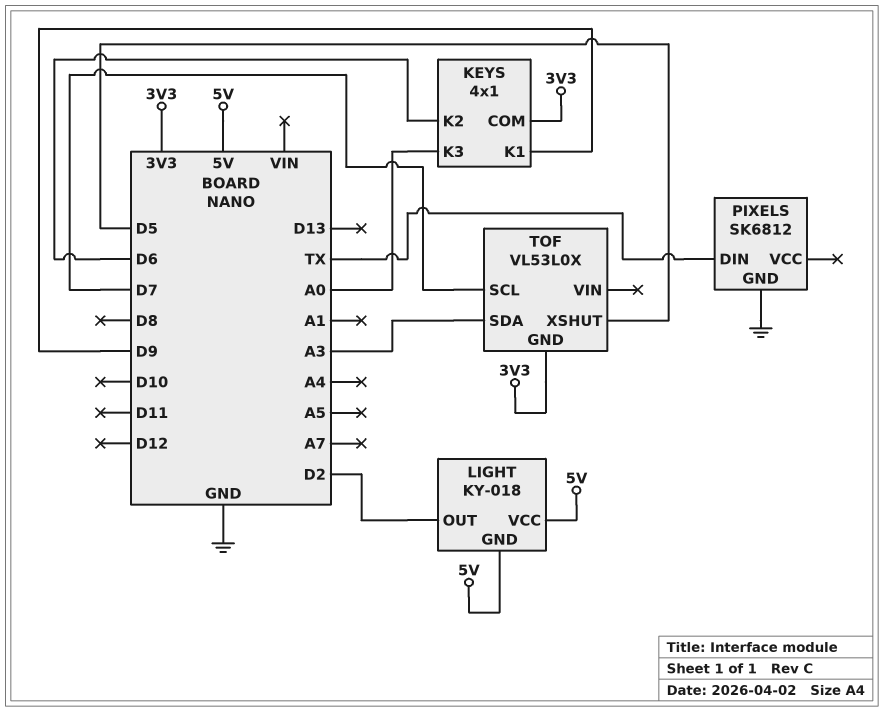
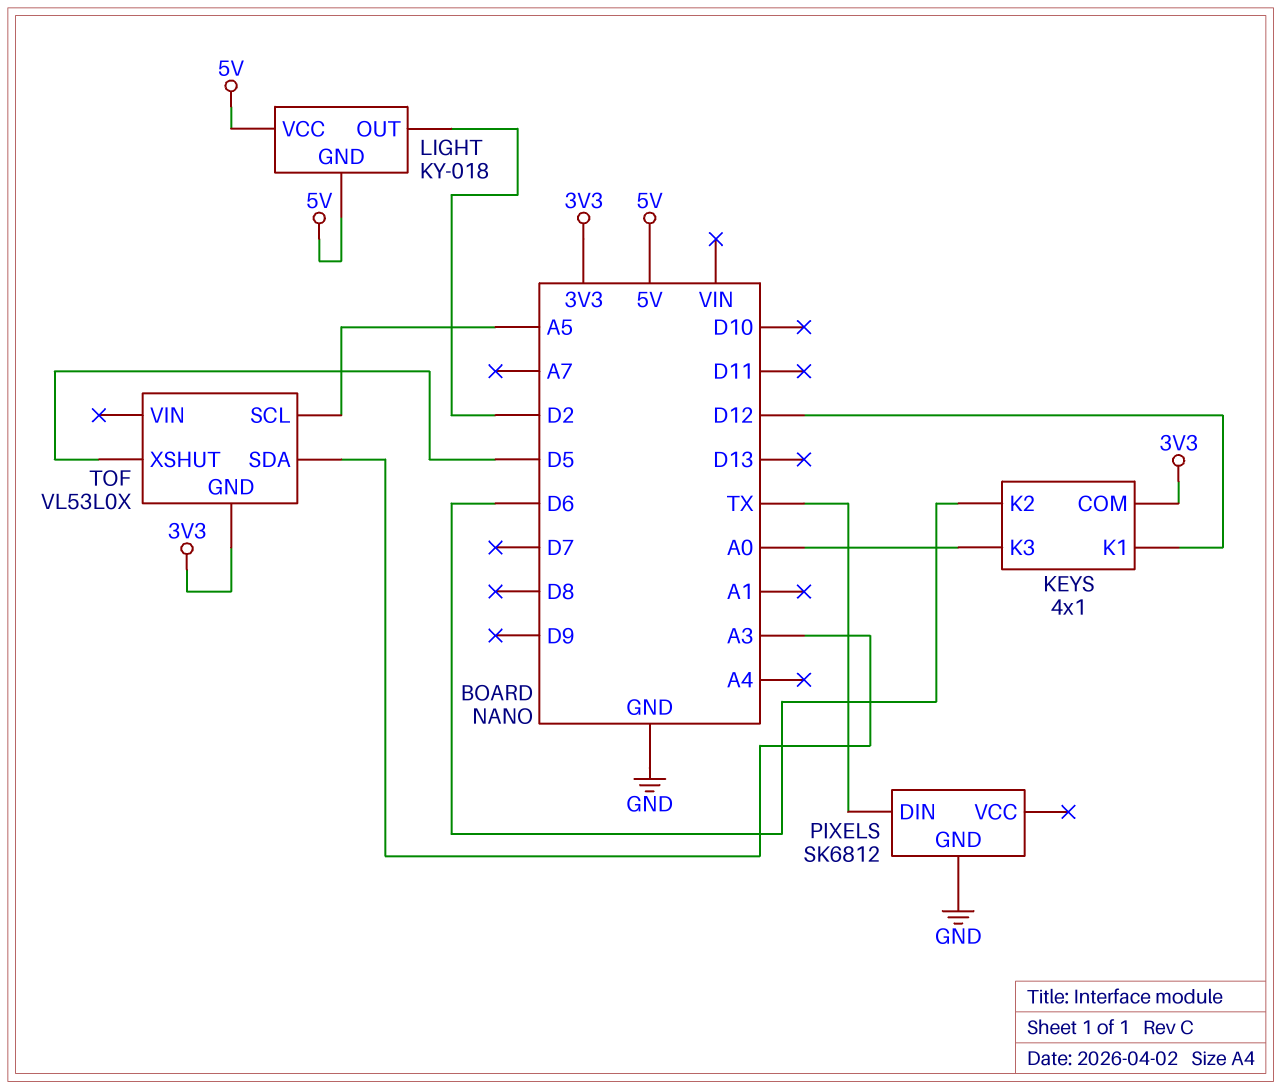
KEYS pin K1: D9 -> D12
TOF pin SCL: D7 -> A5

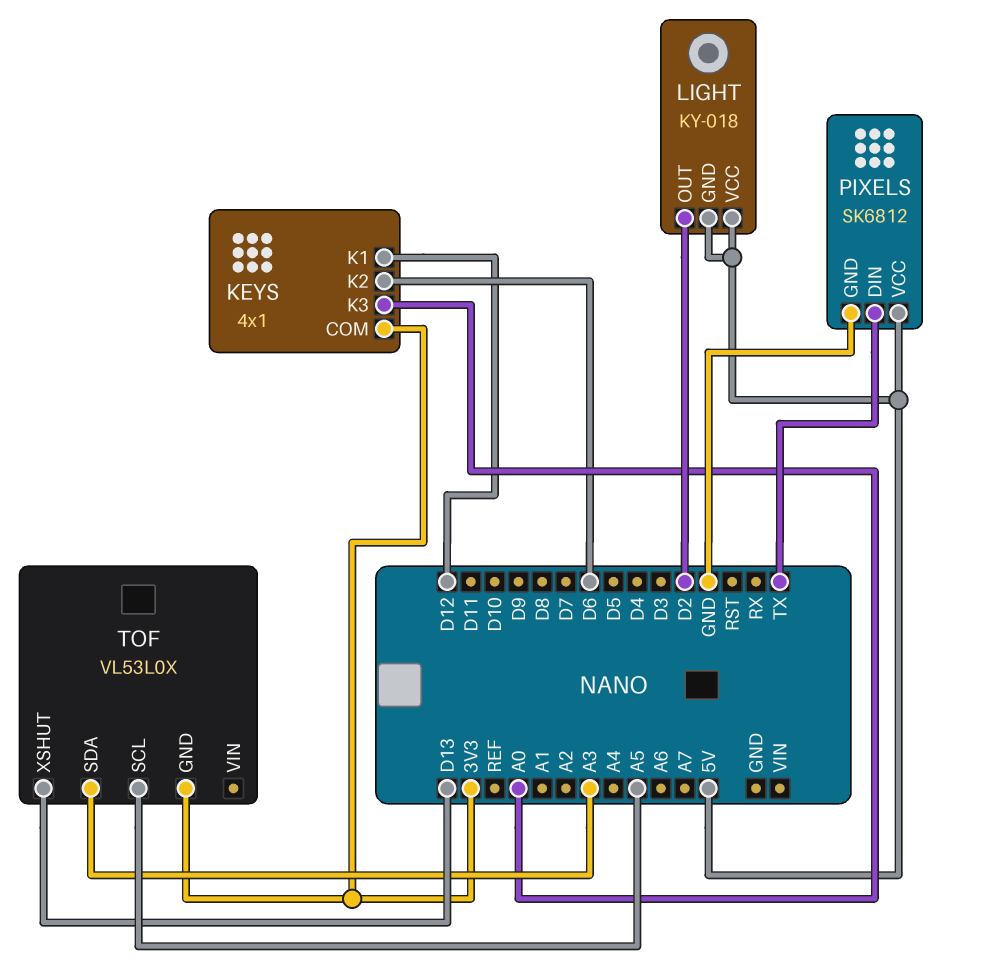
PIXELS pin VCC: none -> 5V
TOF pin XSHUT: D5 -> D13

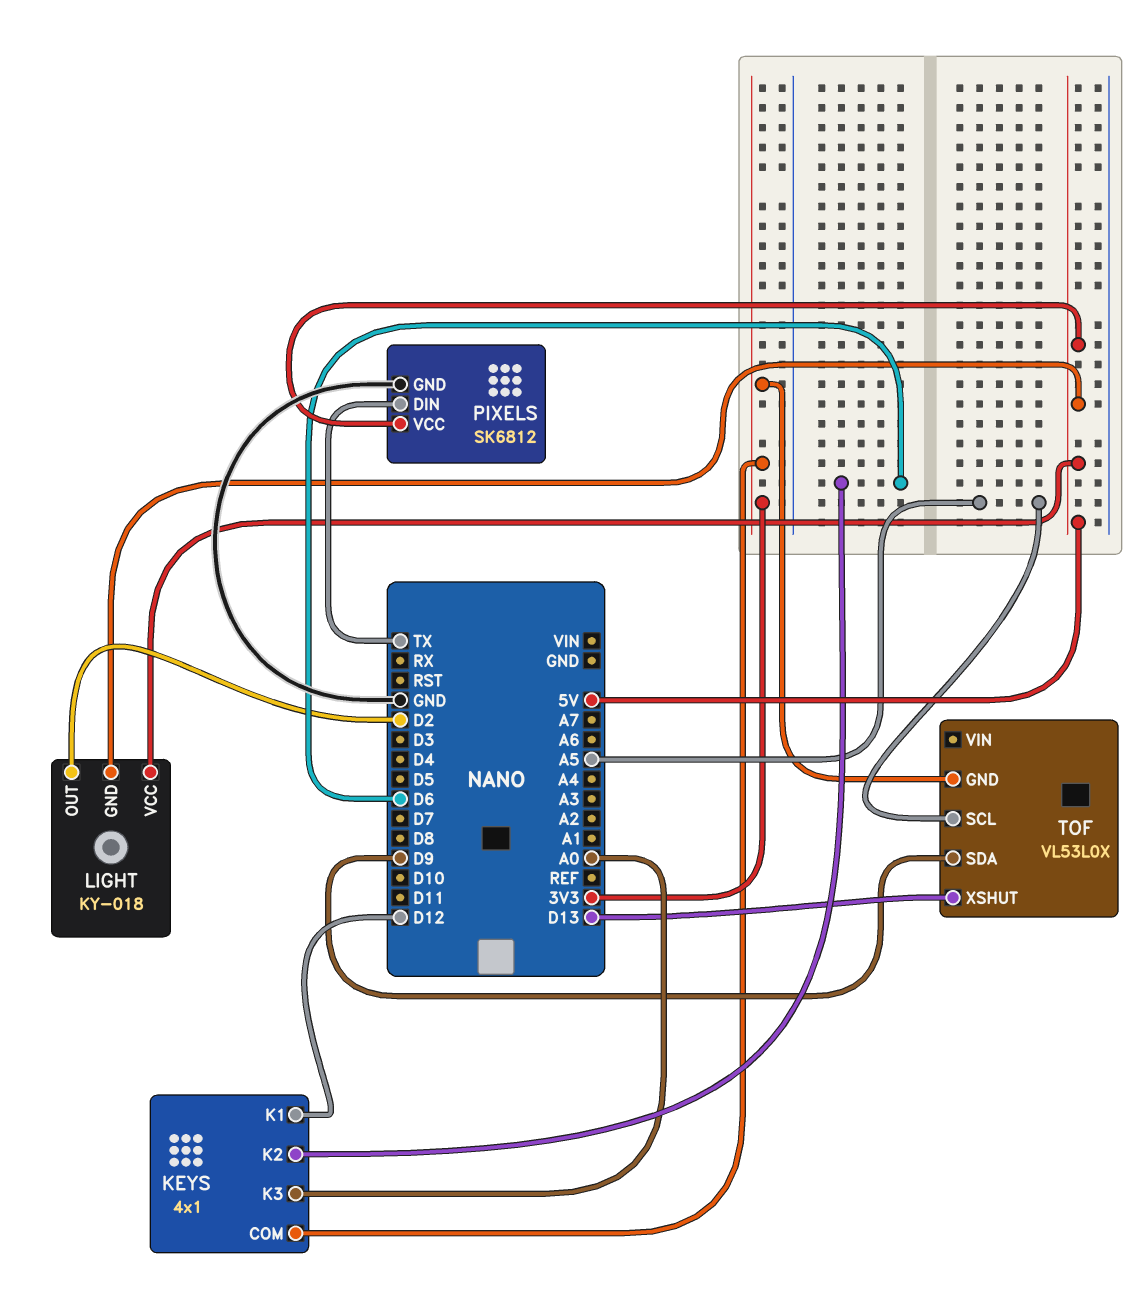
TOF pin SDA: A3 -> D9

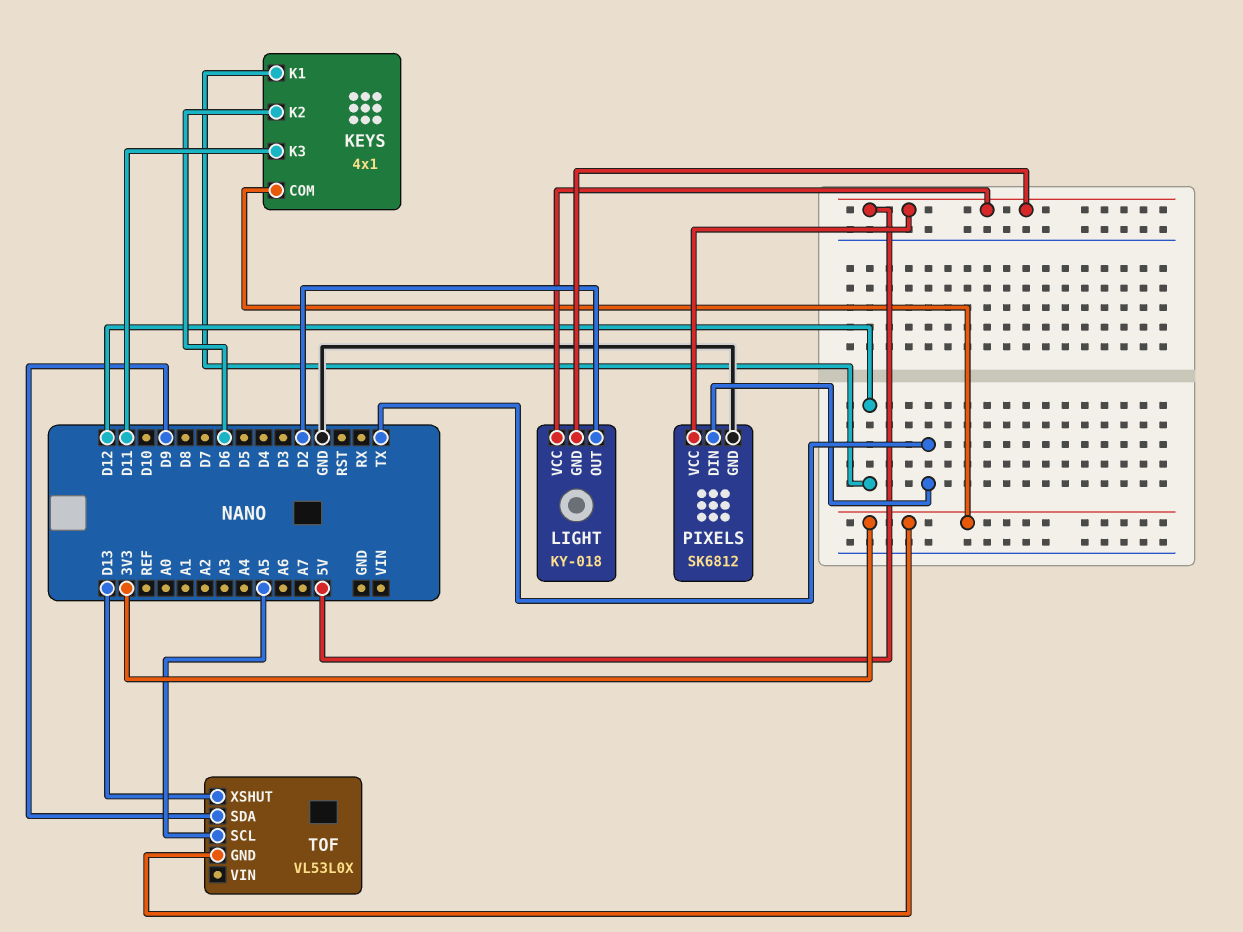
KEYS pin K3: A0 -> D11

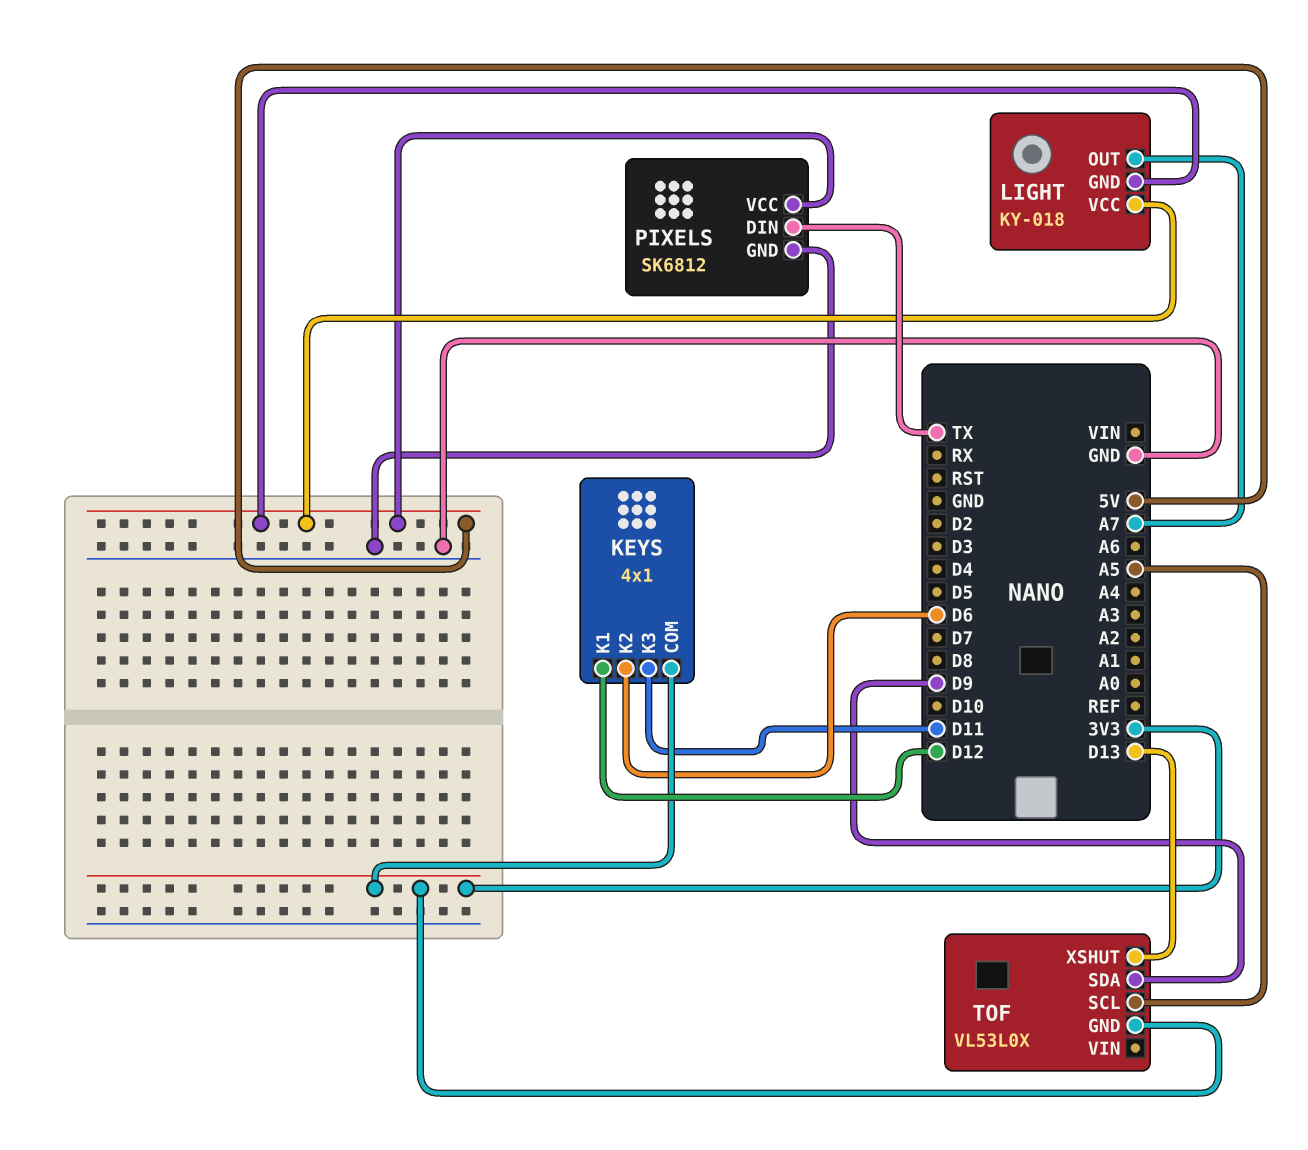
LIGHT pin OUT: D2 -> A7

